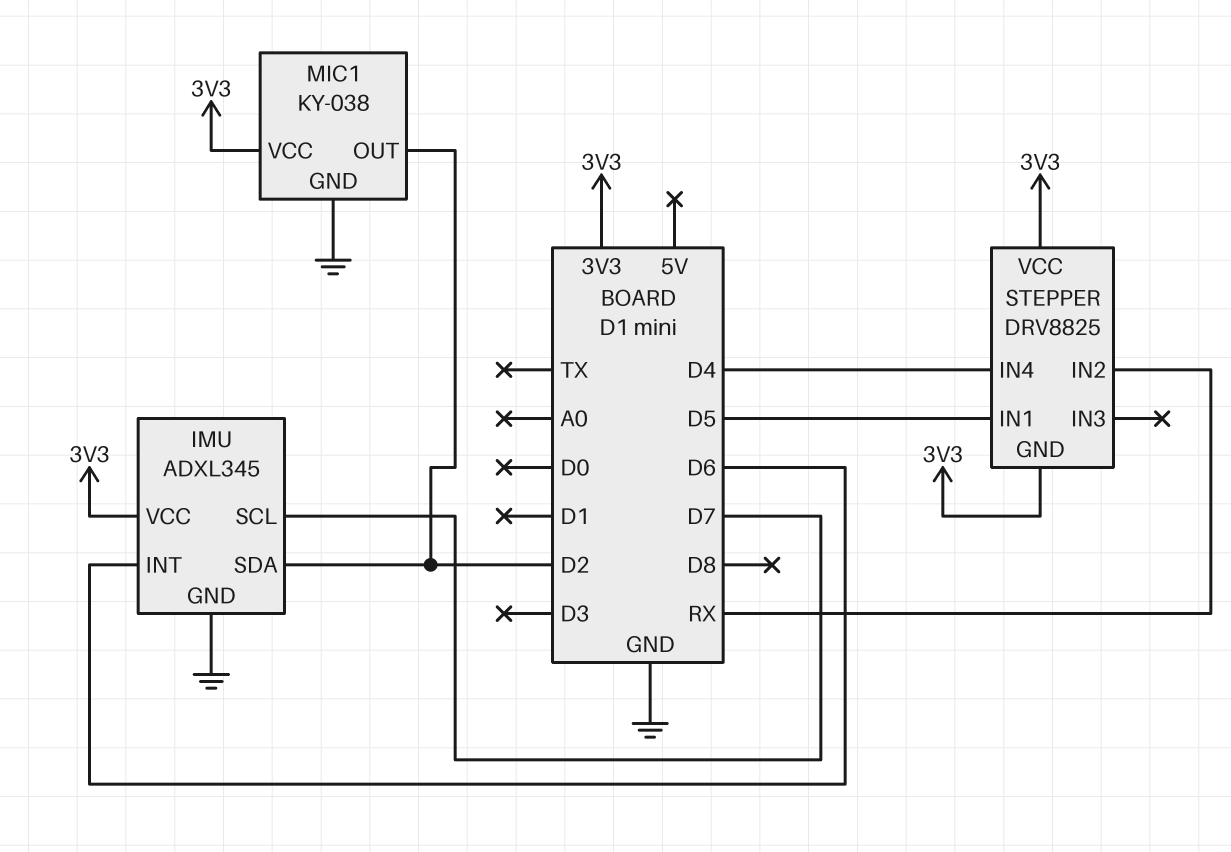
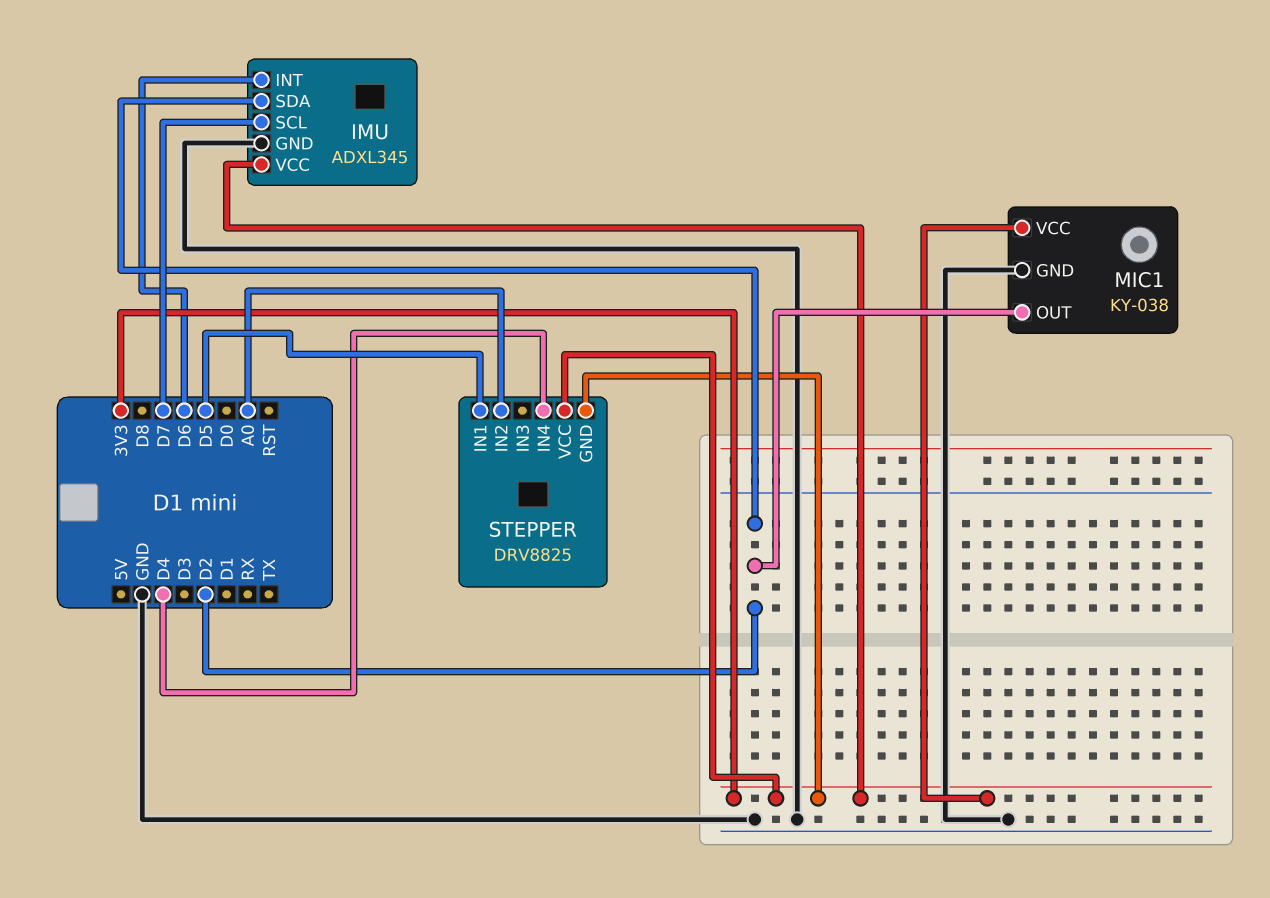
STEPPER pin IN2: RX -> A0

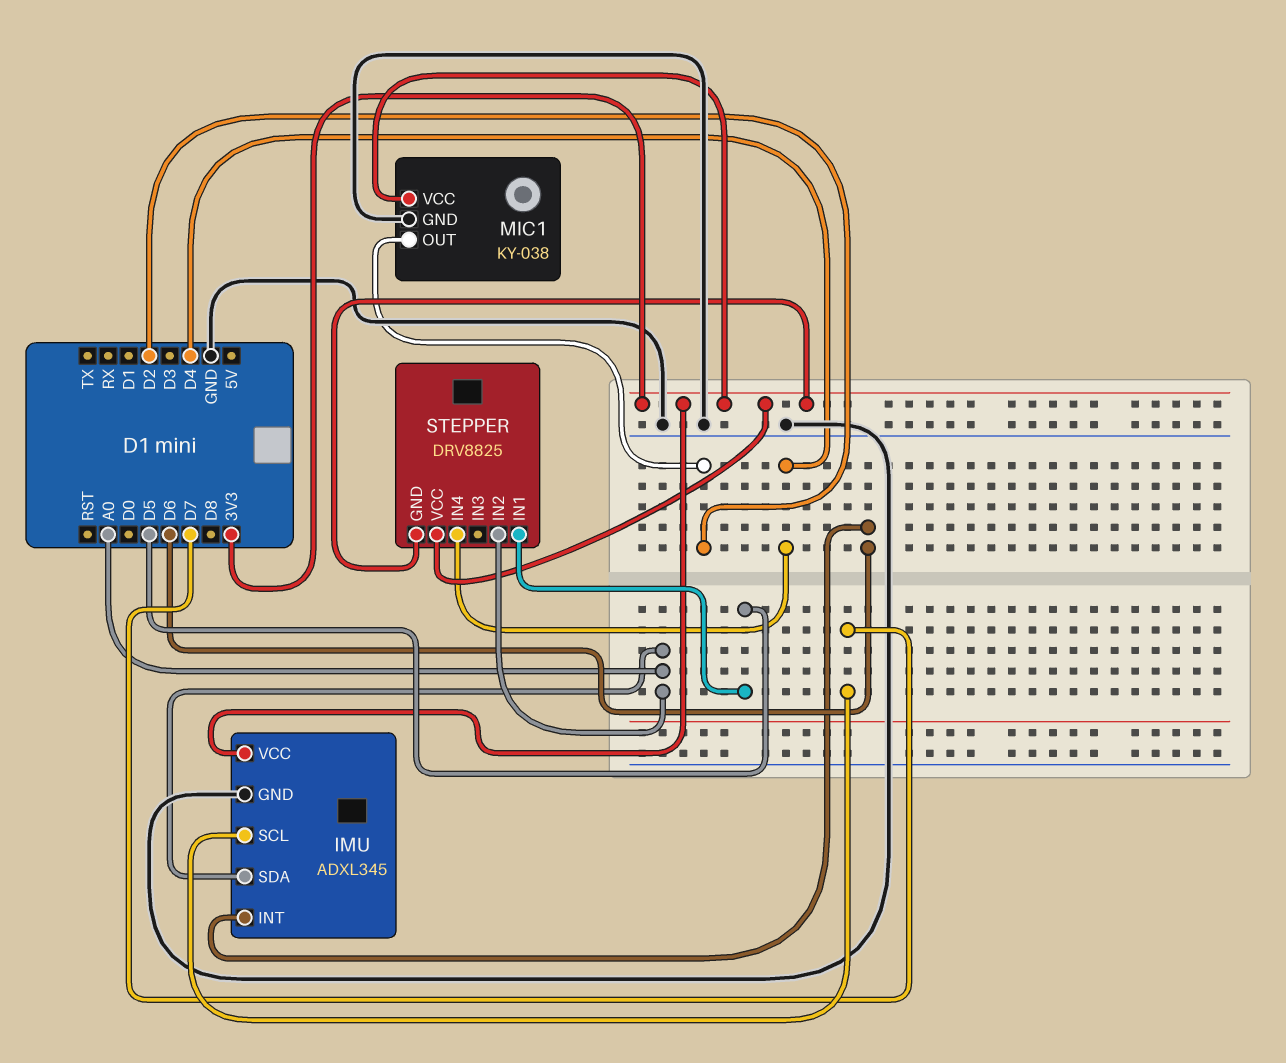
IMU pin SDA: D2 -> A0

